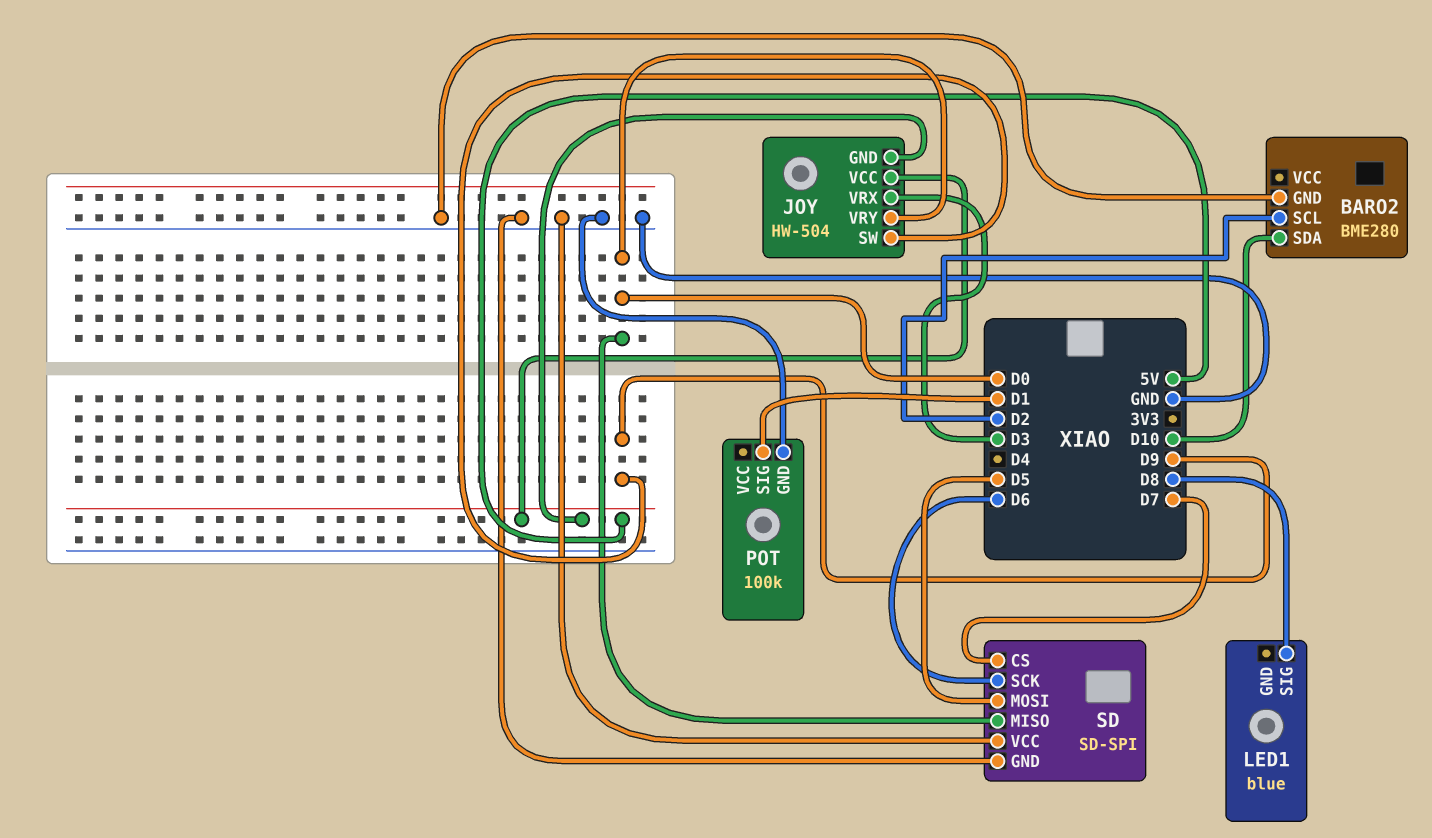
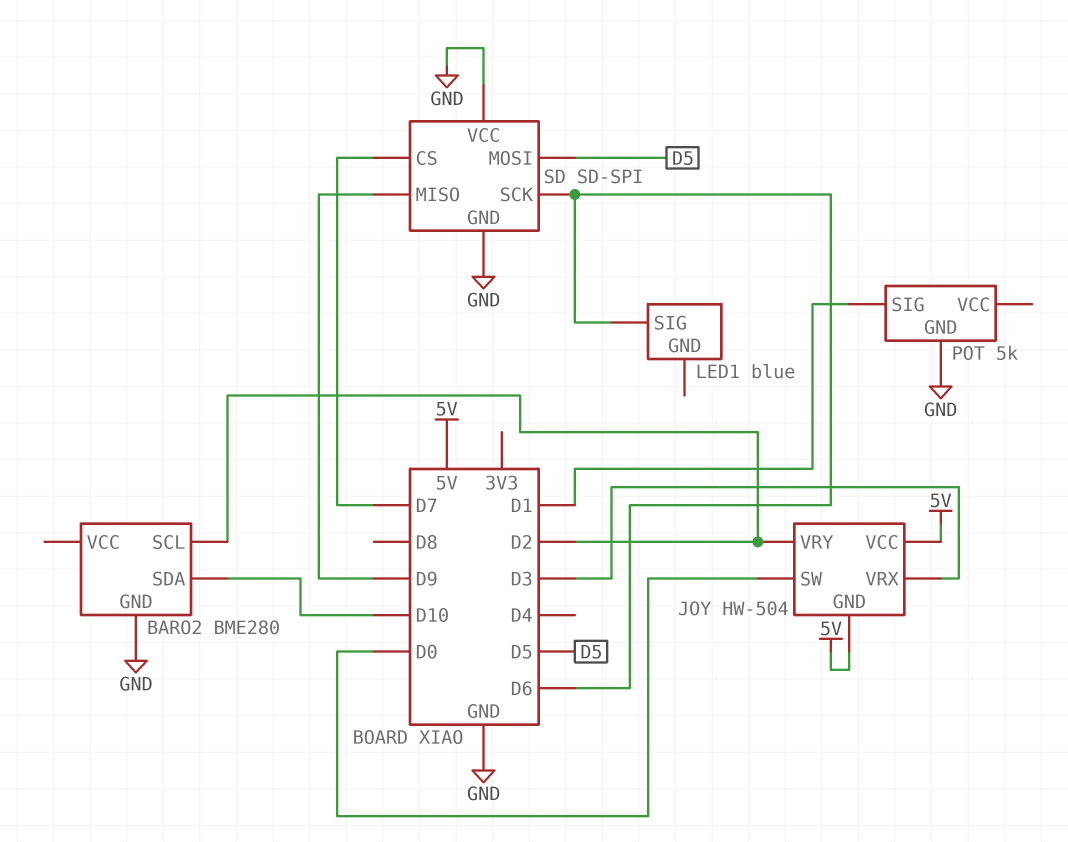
JOY pin SW: D9 -> D0
JOY pin VRY: D0 -> D2
LED1 pin SIG: D8 -> D6
POT: 100k -> 5k
SD pin MISO: D0 -> D9

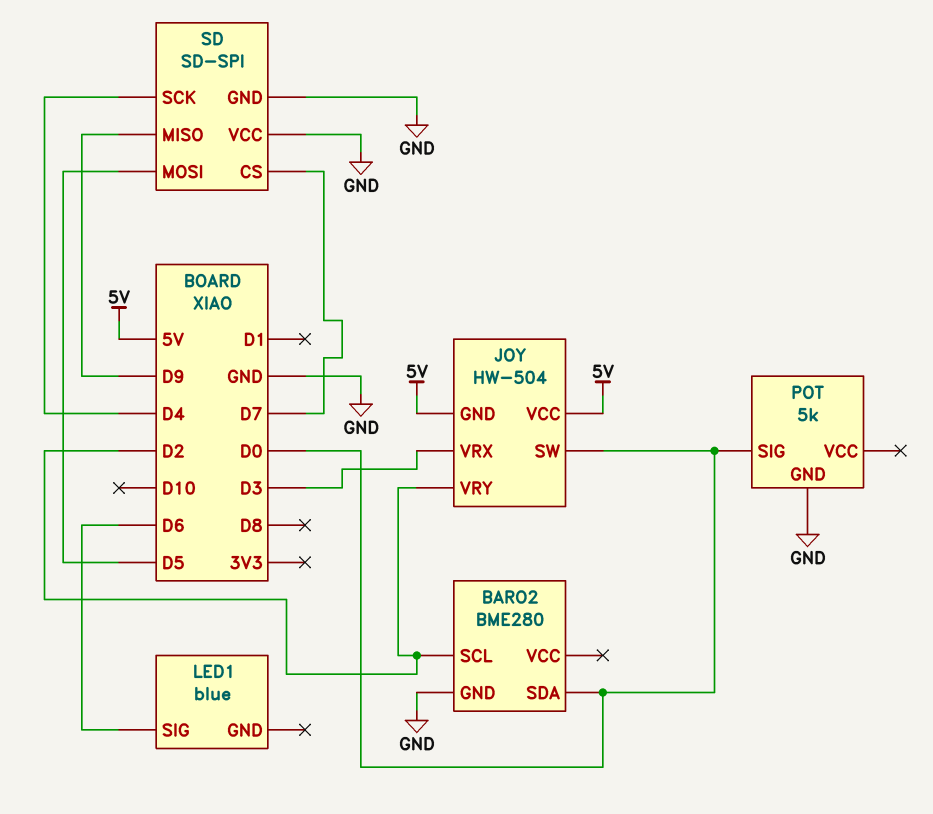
BARO2 pin SDA: D10 -> D0
POT pin SIG: D1 -> D0
SD pin SCK: D6 -> D4

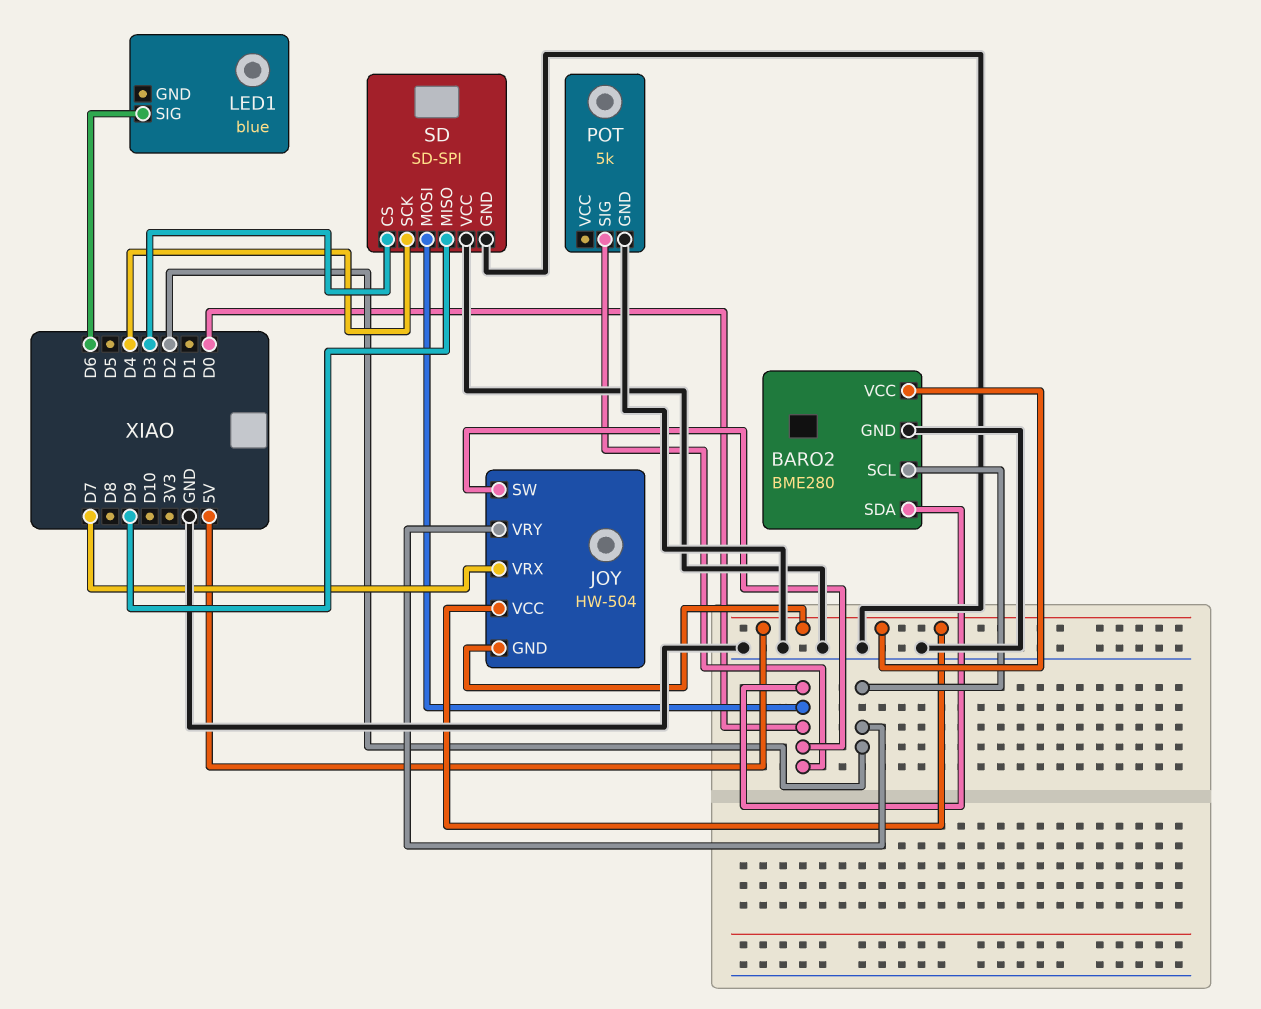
BARO2 pin VCC: none -> 5V
JOY pin VRX: D3 -> D7
SD pin CS: D7 -> D3
SD pin MOSI: D5 -> D0

